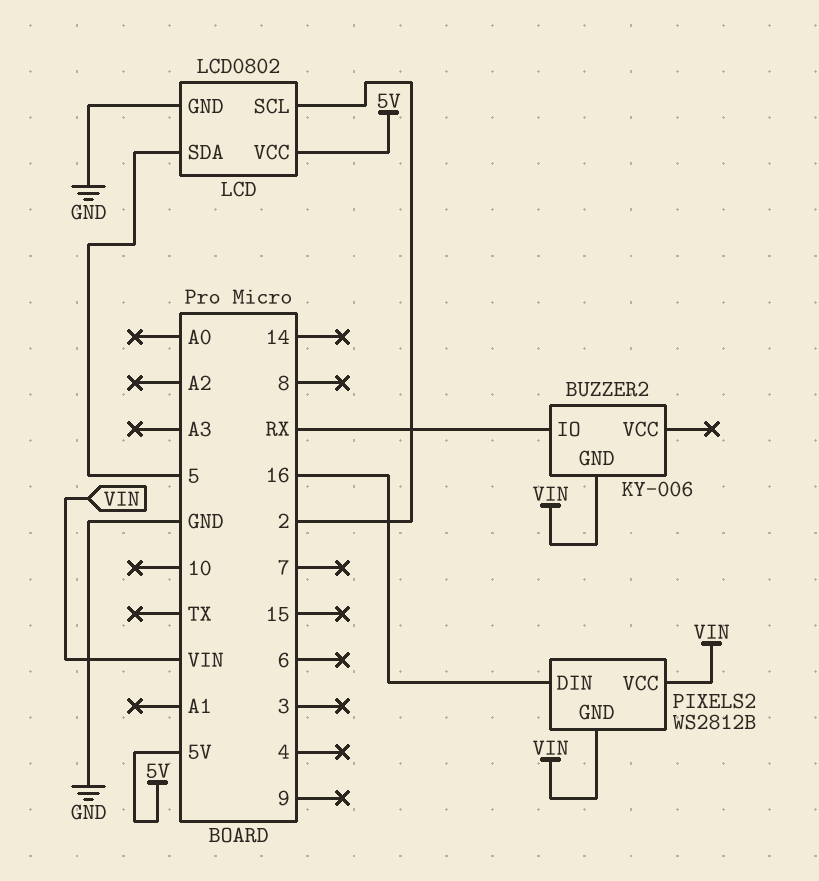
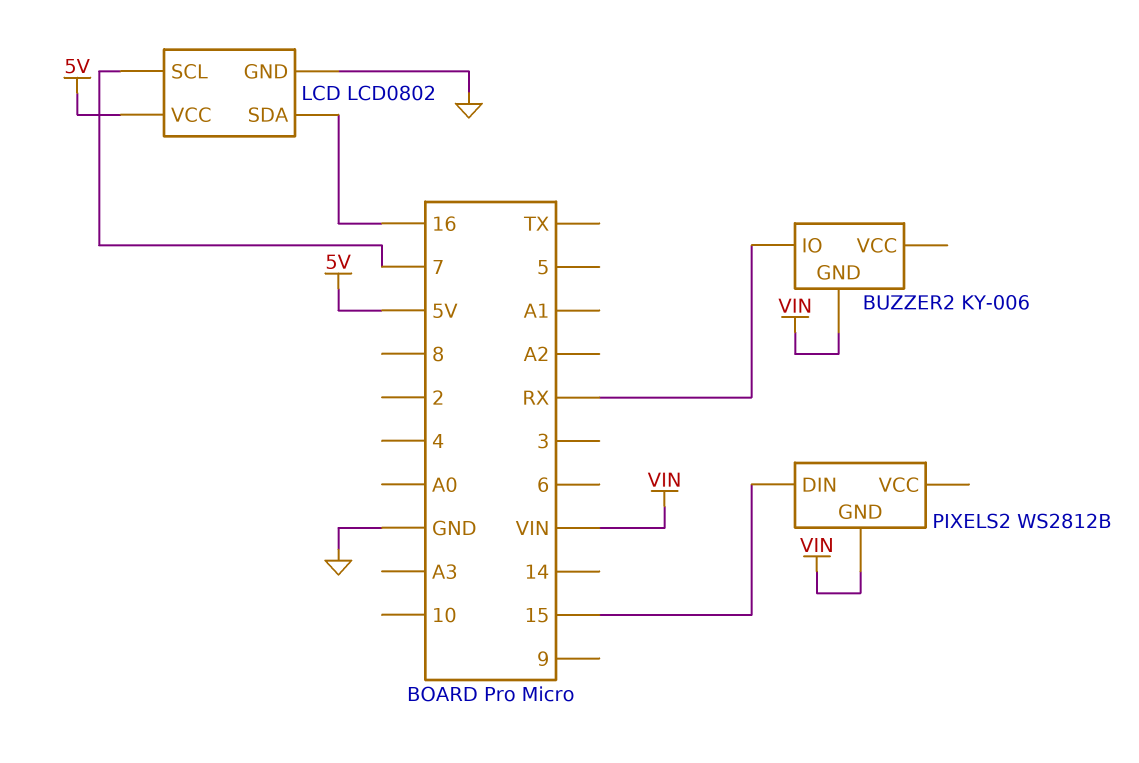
LCD pin SCL: 2 -> 7
LCD pin SDA: 5 -> 16
PIXELS2 pin DIN: 16 -> 15
PIXELS2 pin VCC: VIN -> none

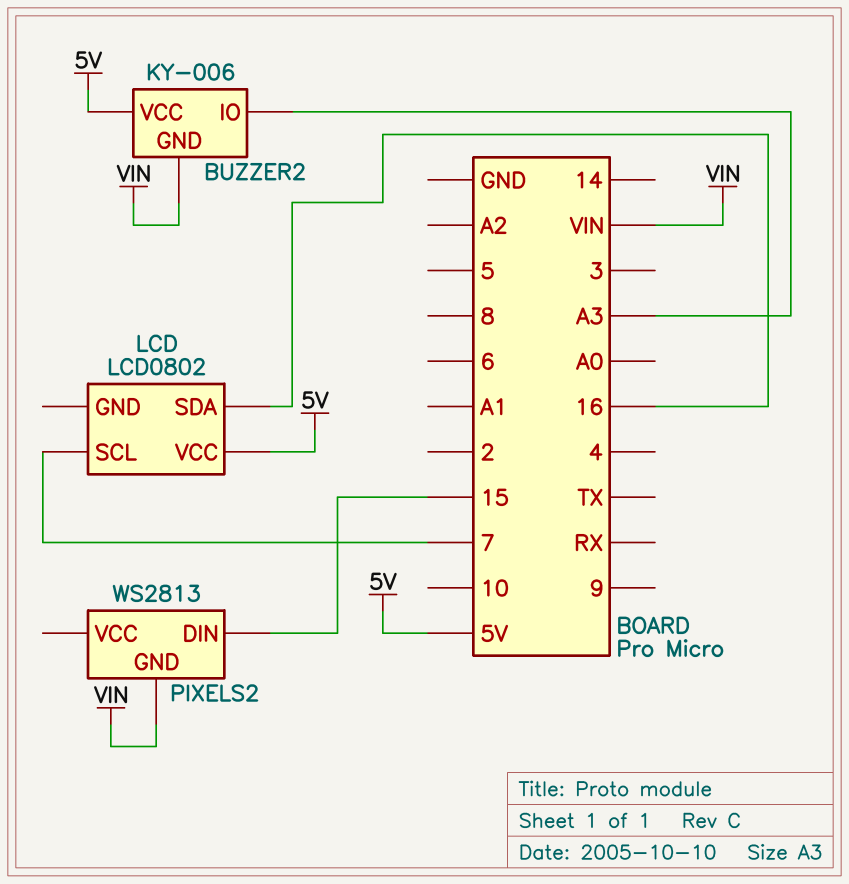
BUZZER2 pin IO: RX -> A3
BUZZER2 pin VCC: none -> 5V
LCD pin GND: GND -> none
PIXELS2: WS2812B -> WS2813

